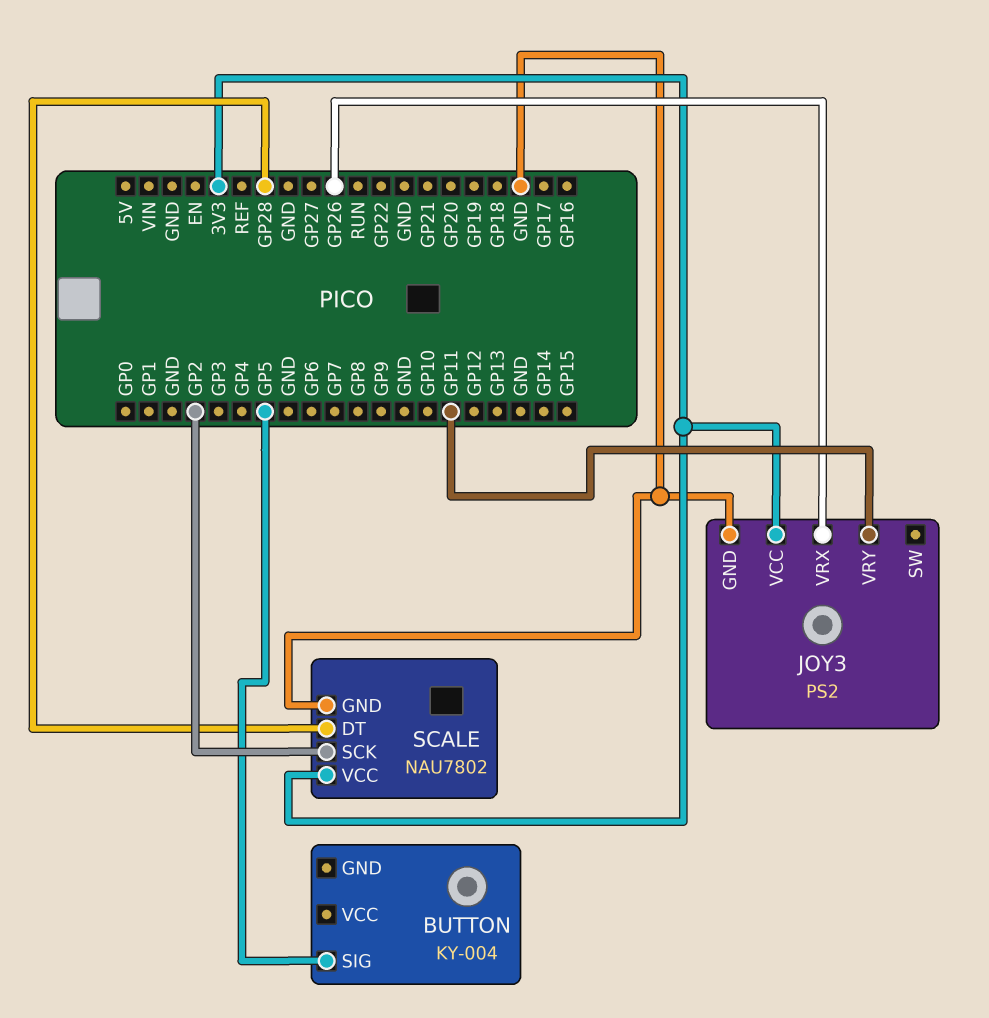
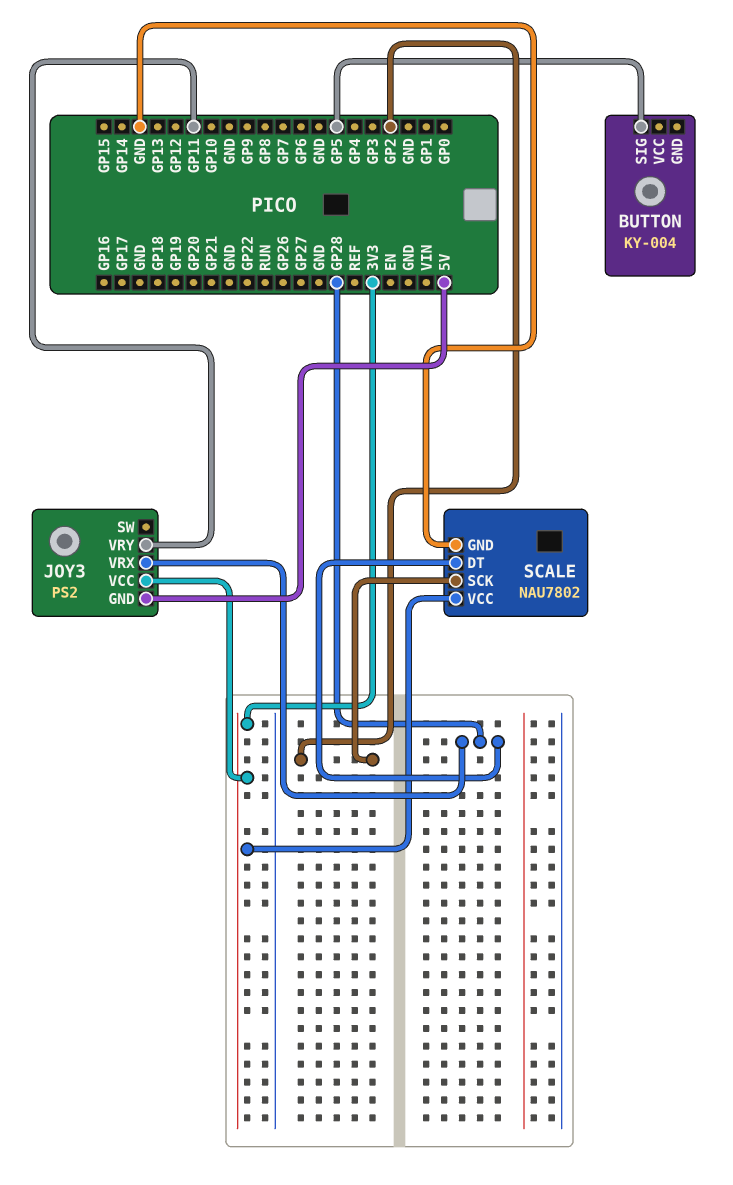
JOY3 pin GND: GND -> 5V
JOY3 pin VRX: GP26 -> GP28

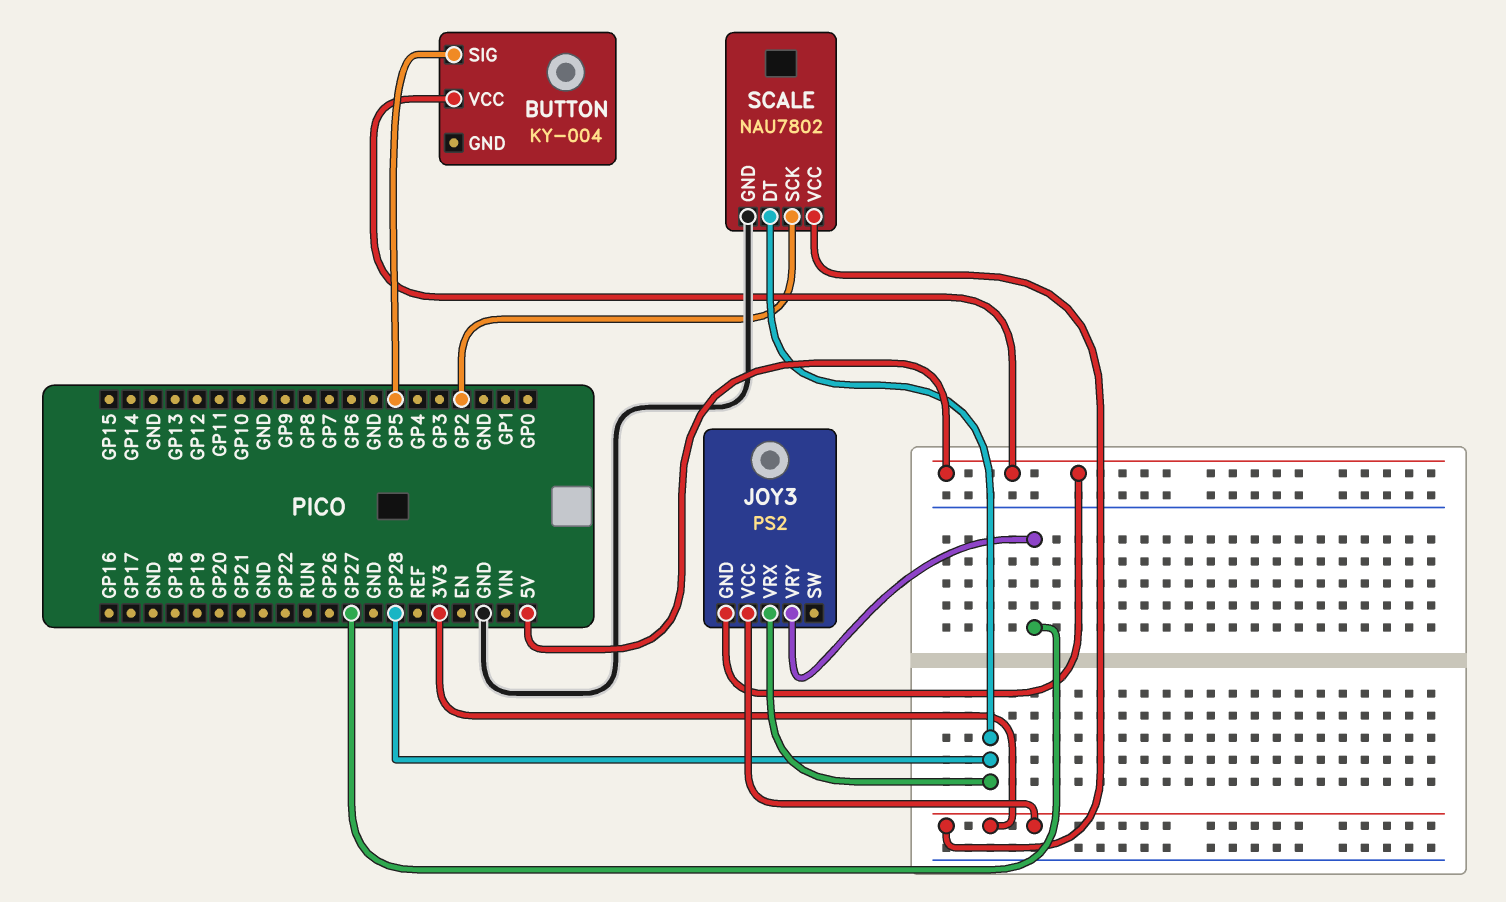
BUTTON pin VCC: none -> 5V
JOY3 pin VRY: GP11 -> GP27

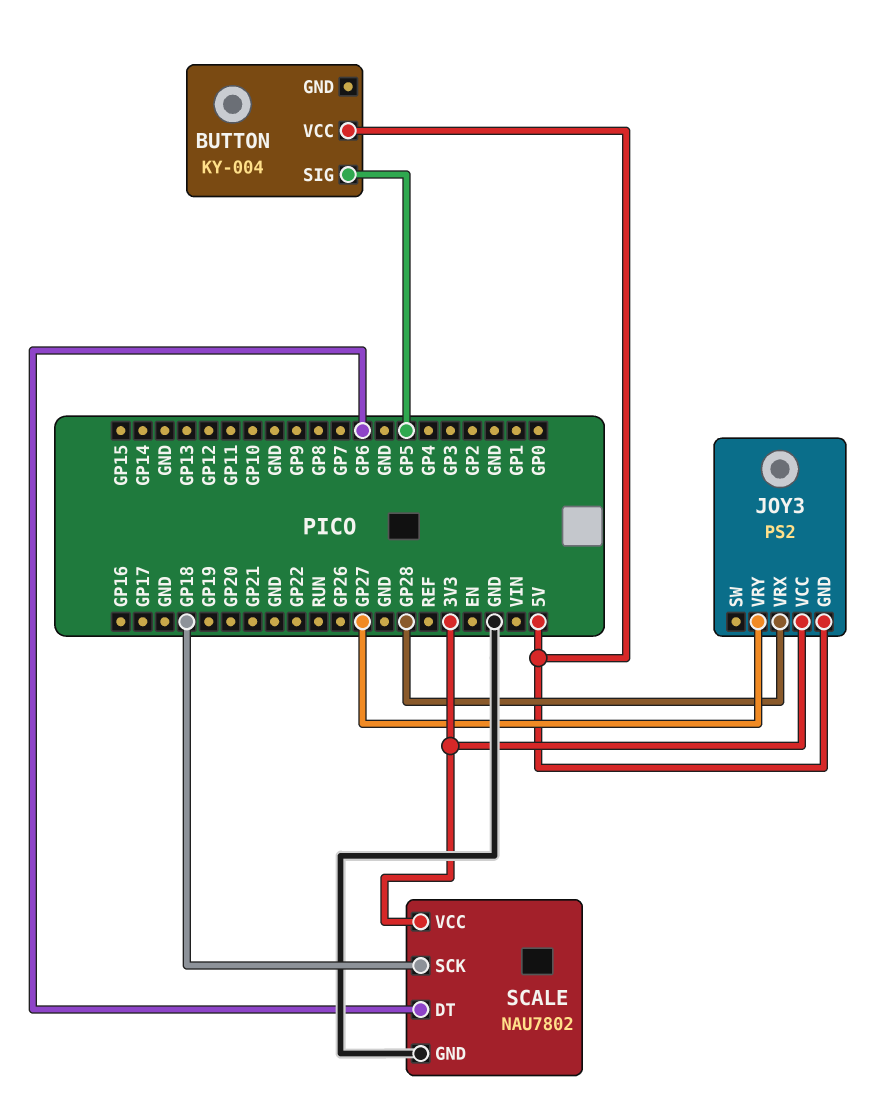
SCALE pin DT: GP28 -> GP6
SCALE pin SCK: GP2 -> GP18

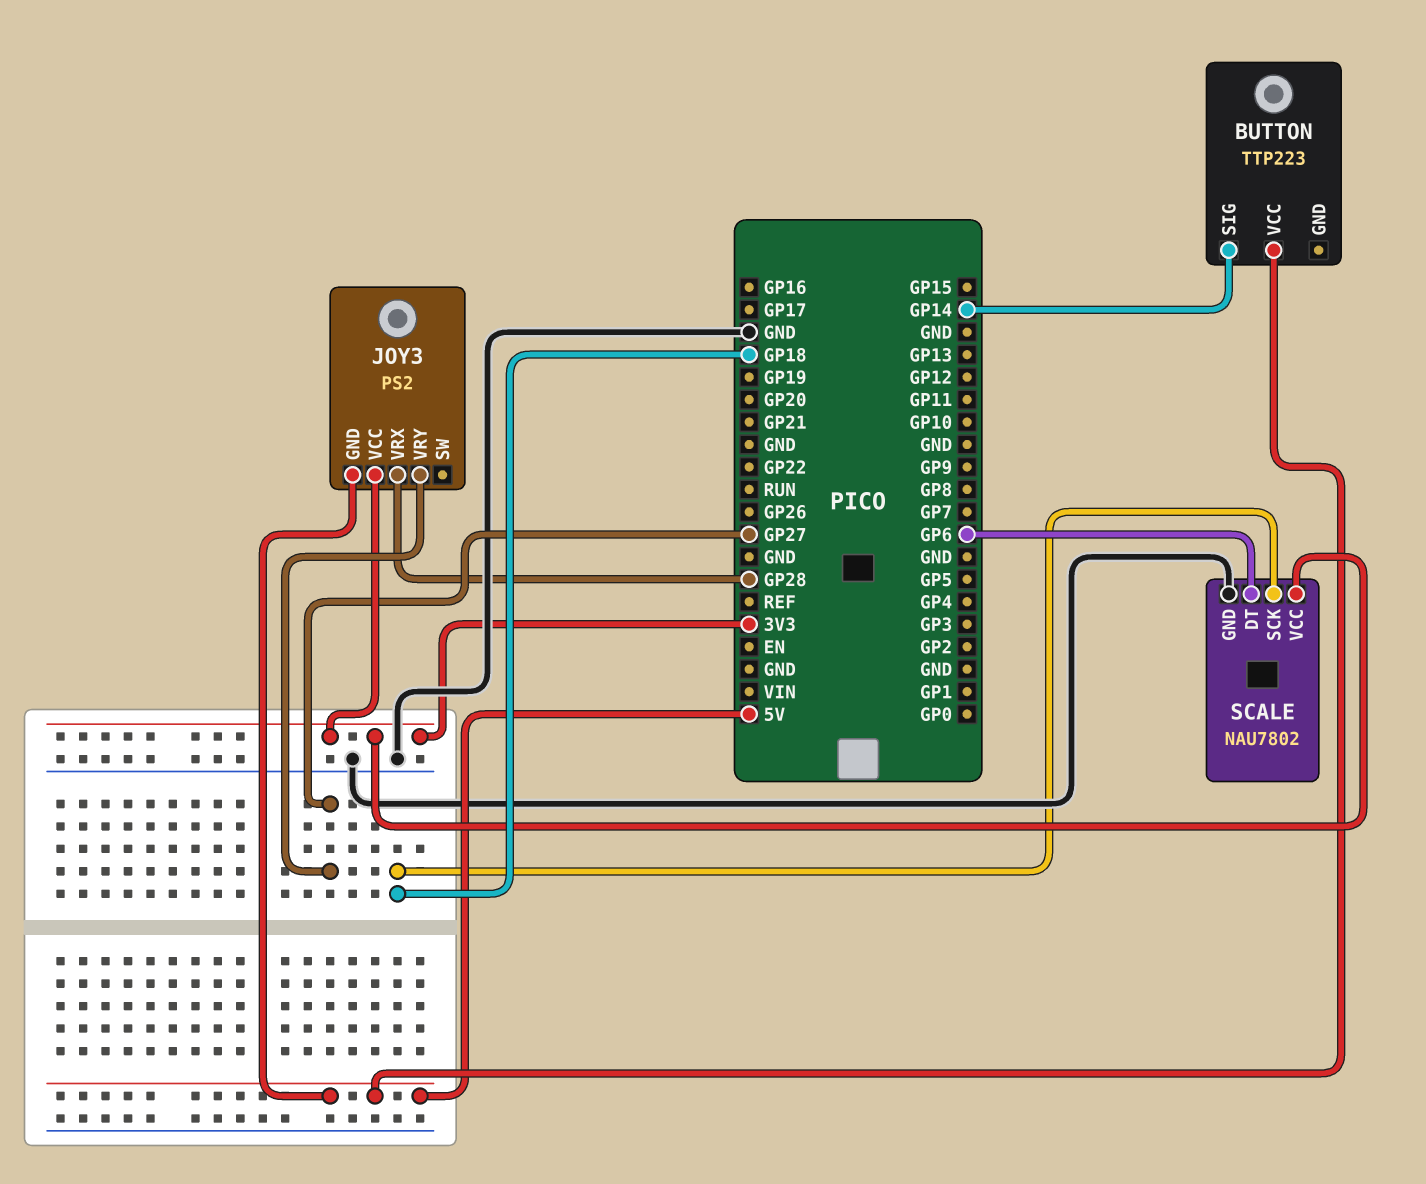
BUTTON: KY-004 -> TTP223
BUTTON pin SIG: GP5 -> GP14

